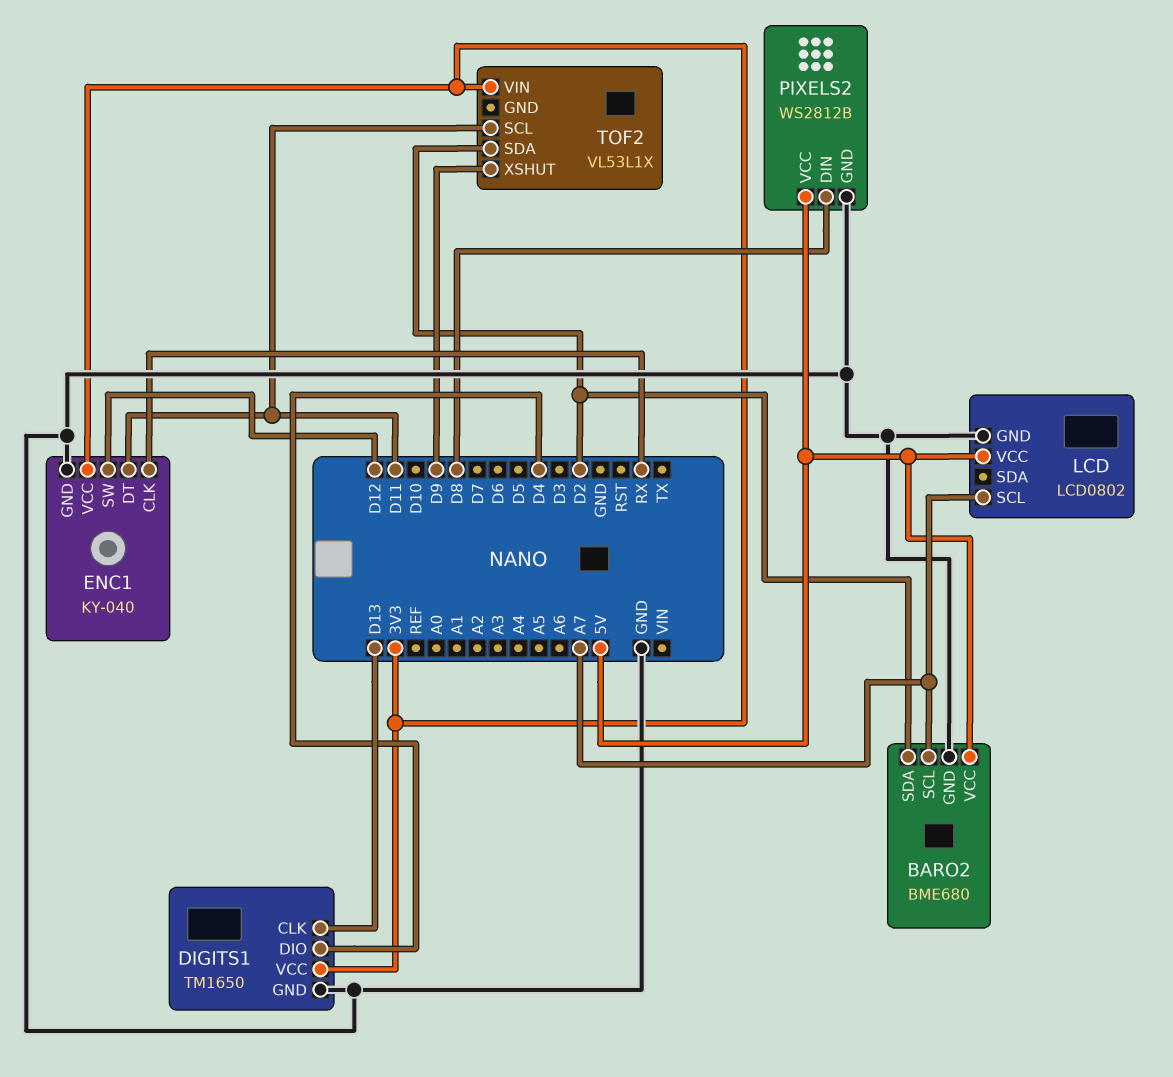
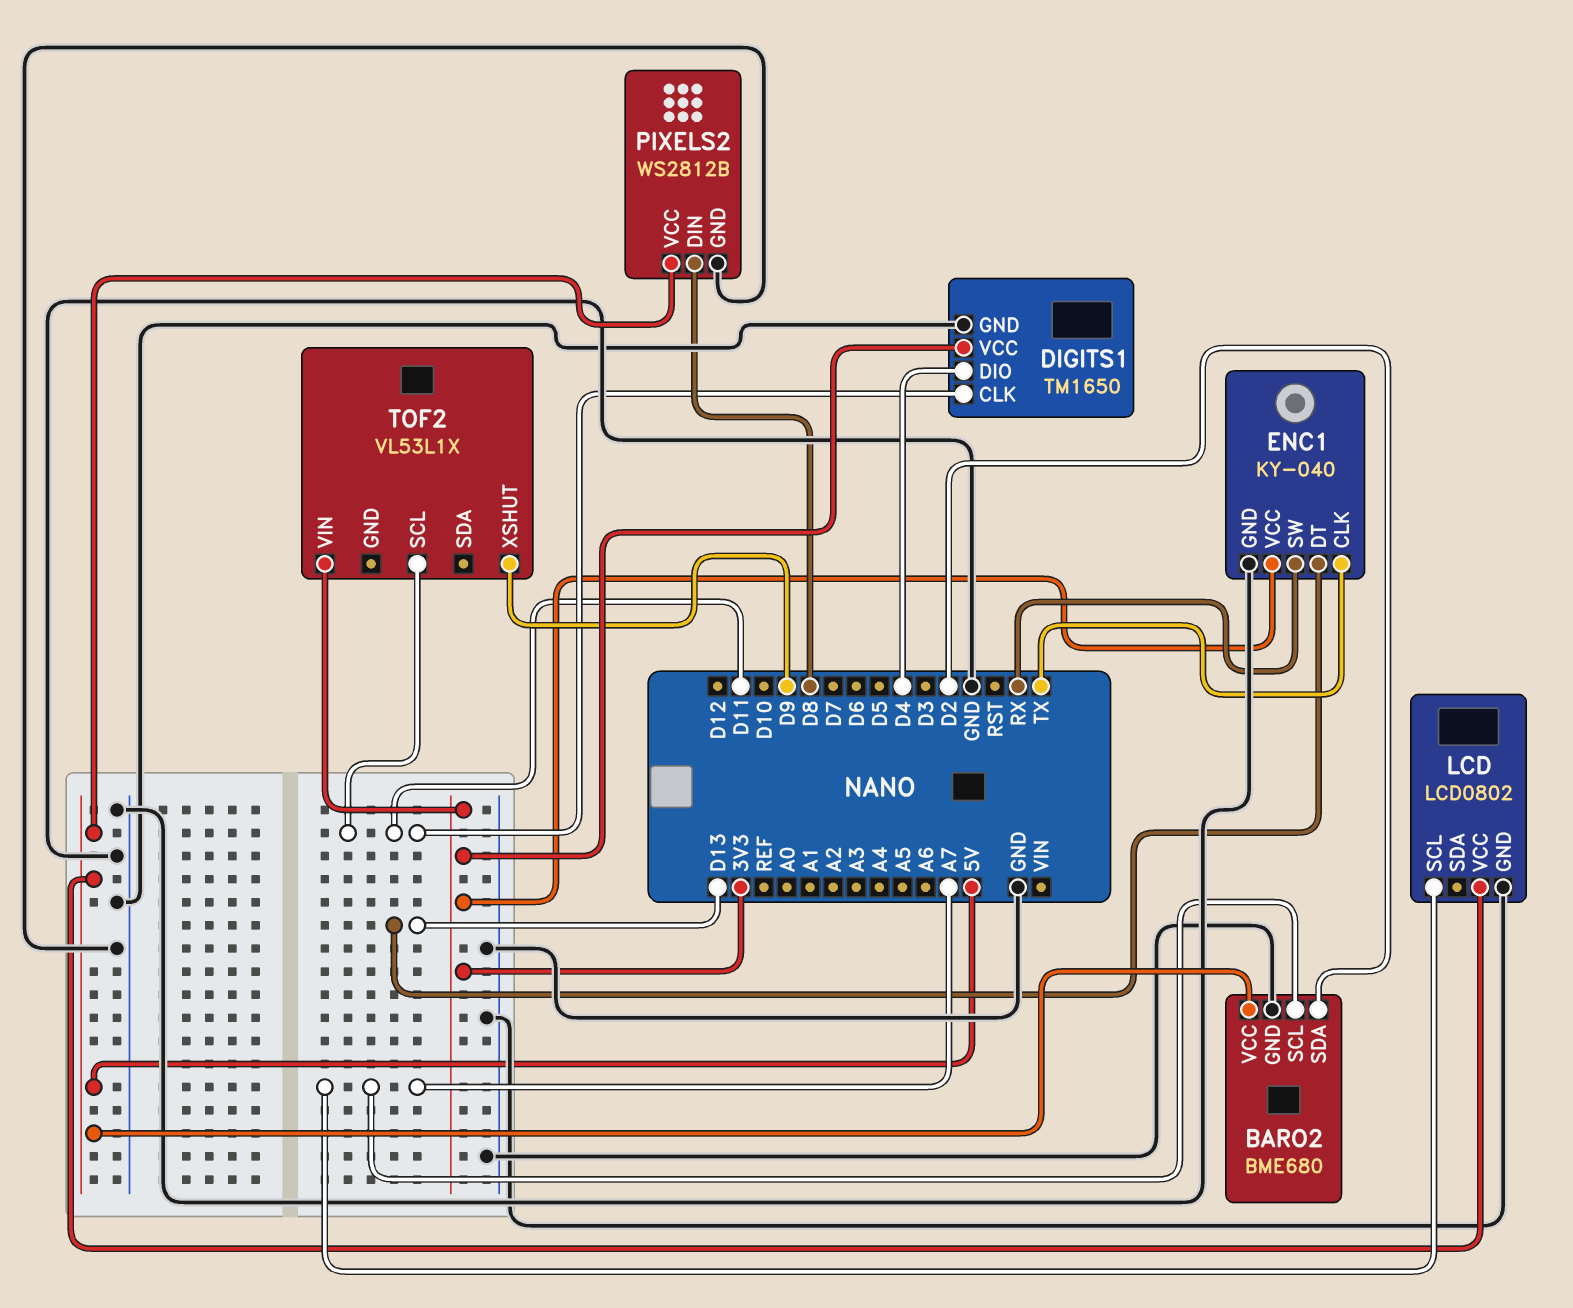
DIGITS1 pin CLK: D13 -> D11
ENC1 pin CLK: RX -> TX
ENC1 pin DT: D11 -> D13
ENC1 pin SW: D12 -> RX
TOF2 pin SDA: D2 -> none

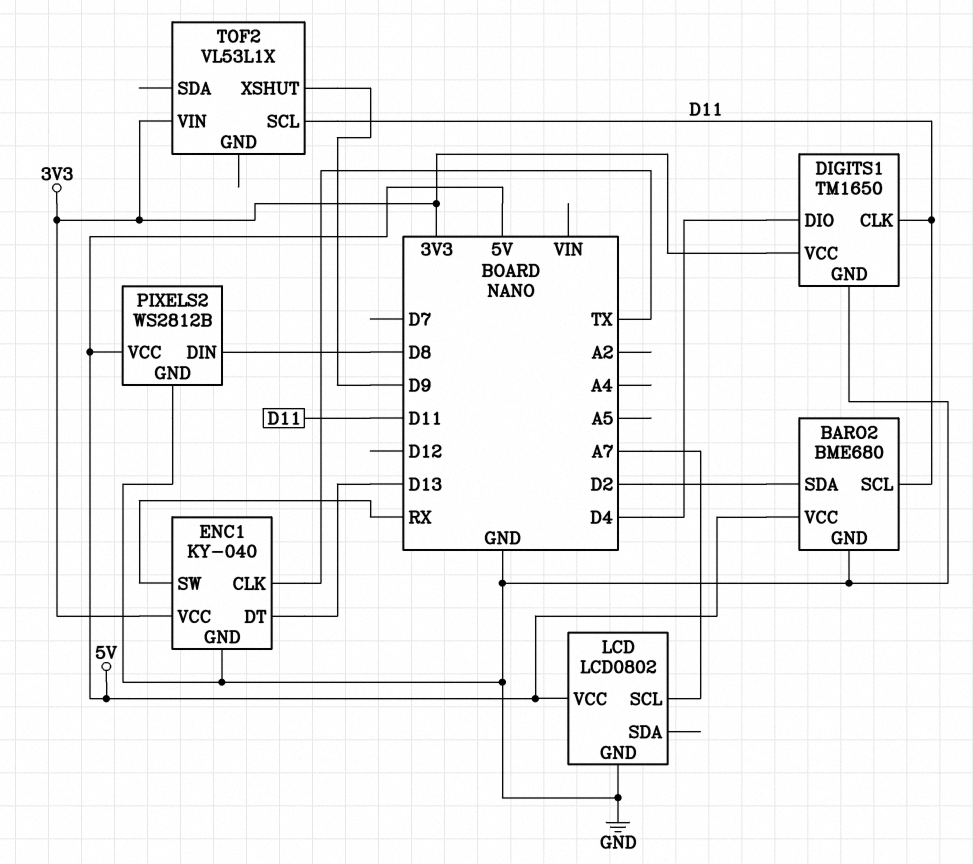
BARO2 pin SCL: A7 -> D11

